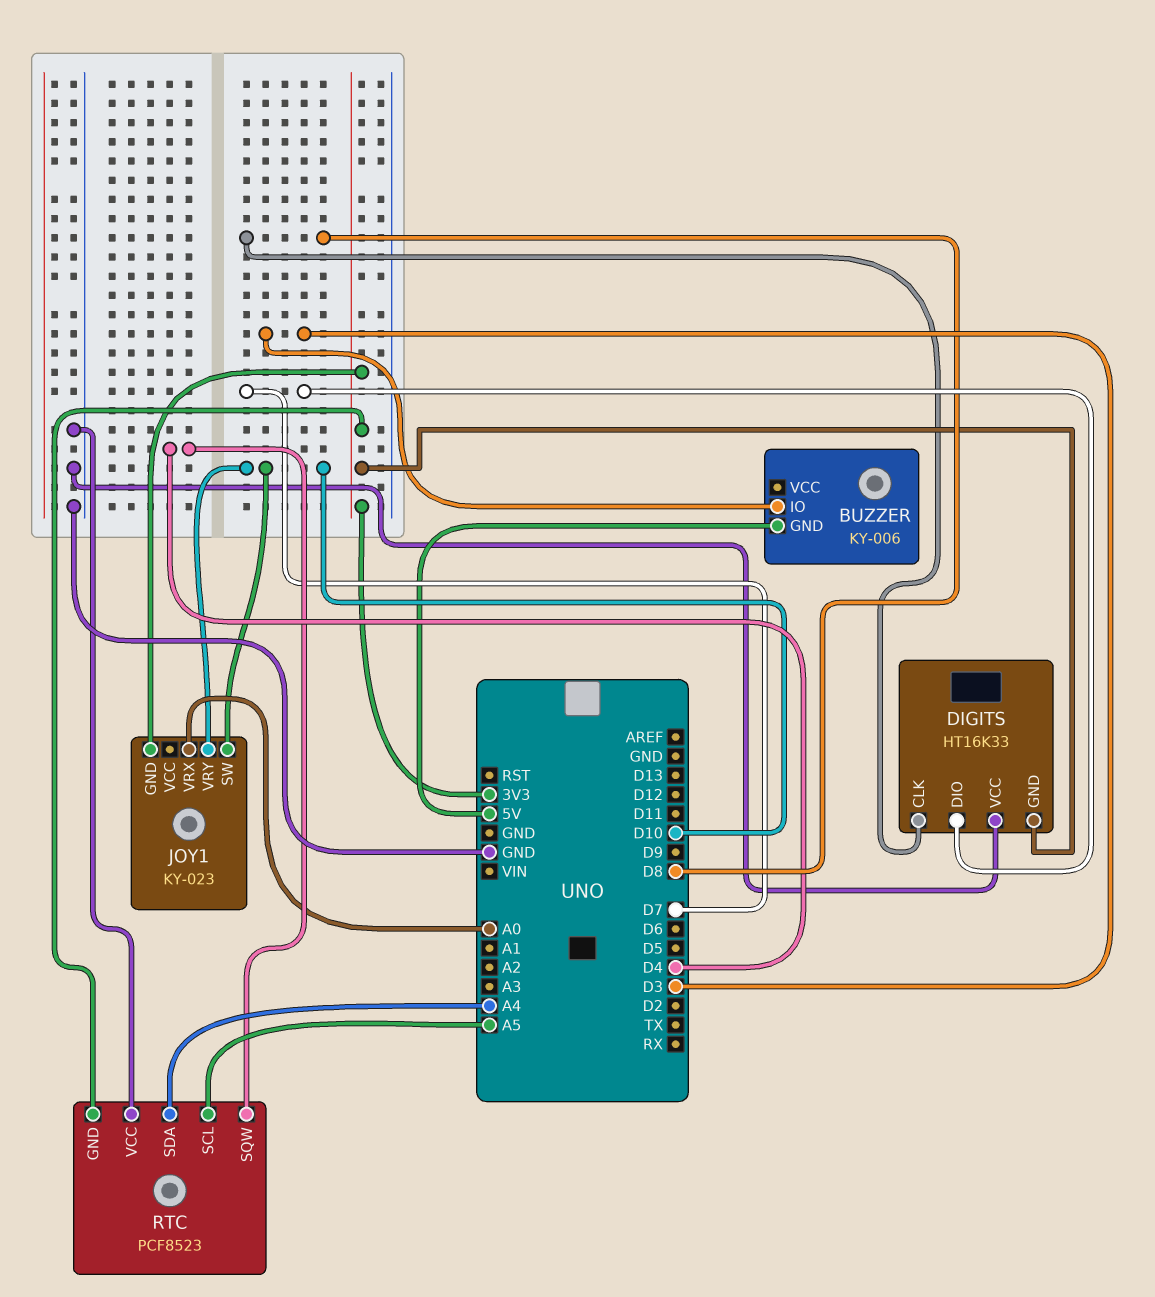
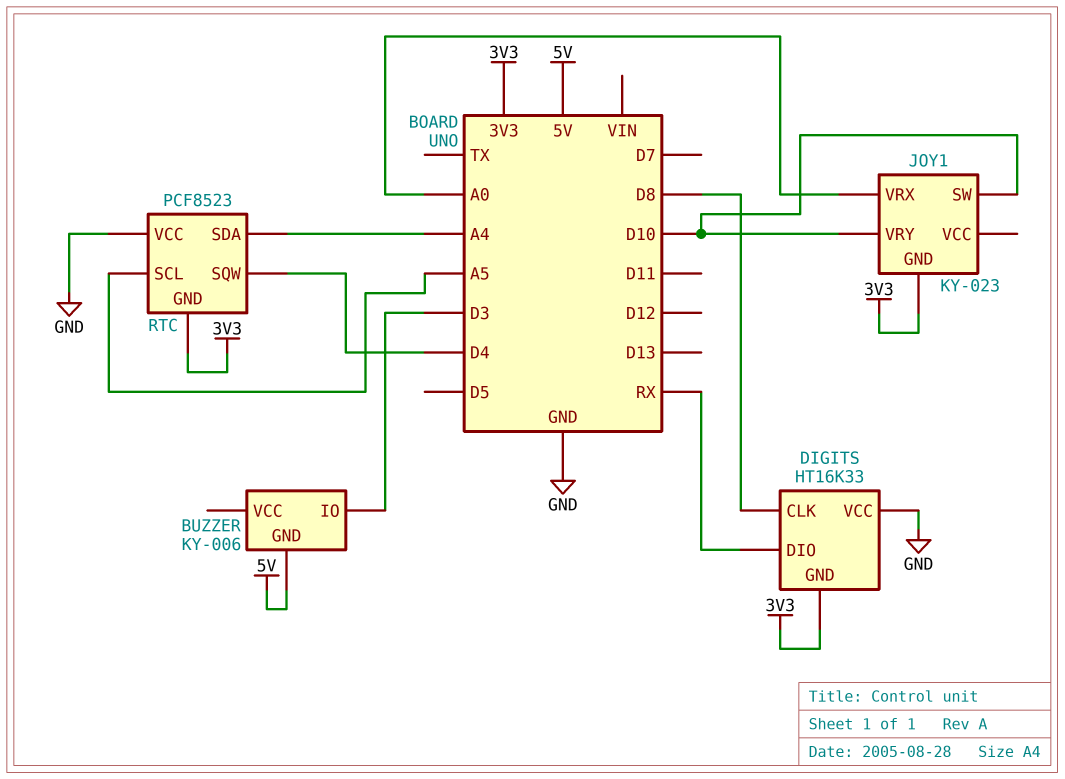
DIGITS pin DIO: D7 -> RX

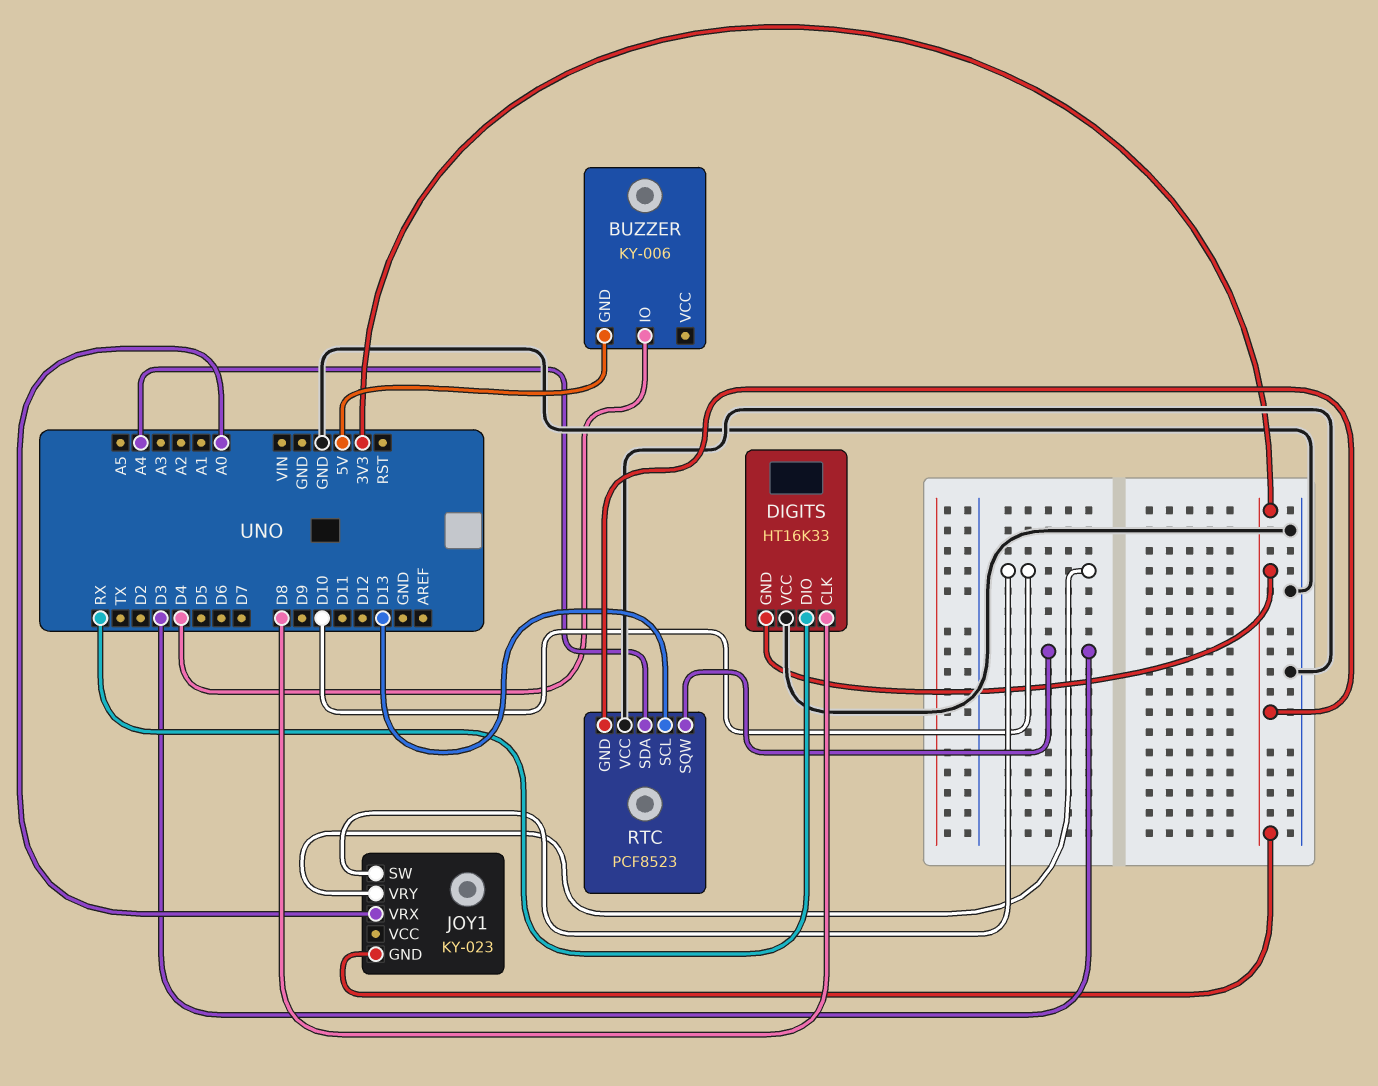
BUZZER pin IO: D3 -> D4
RTC pin SCL: A5 -> D13
RTC pin SQW: D4 -> D3

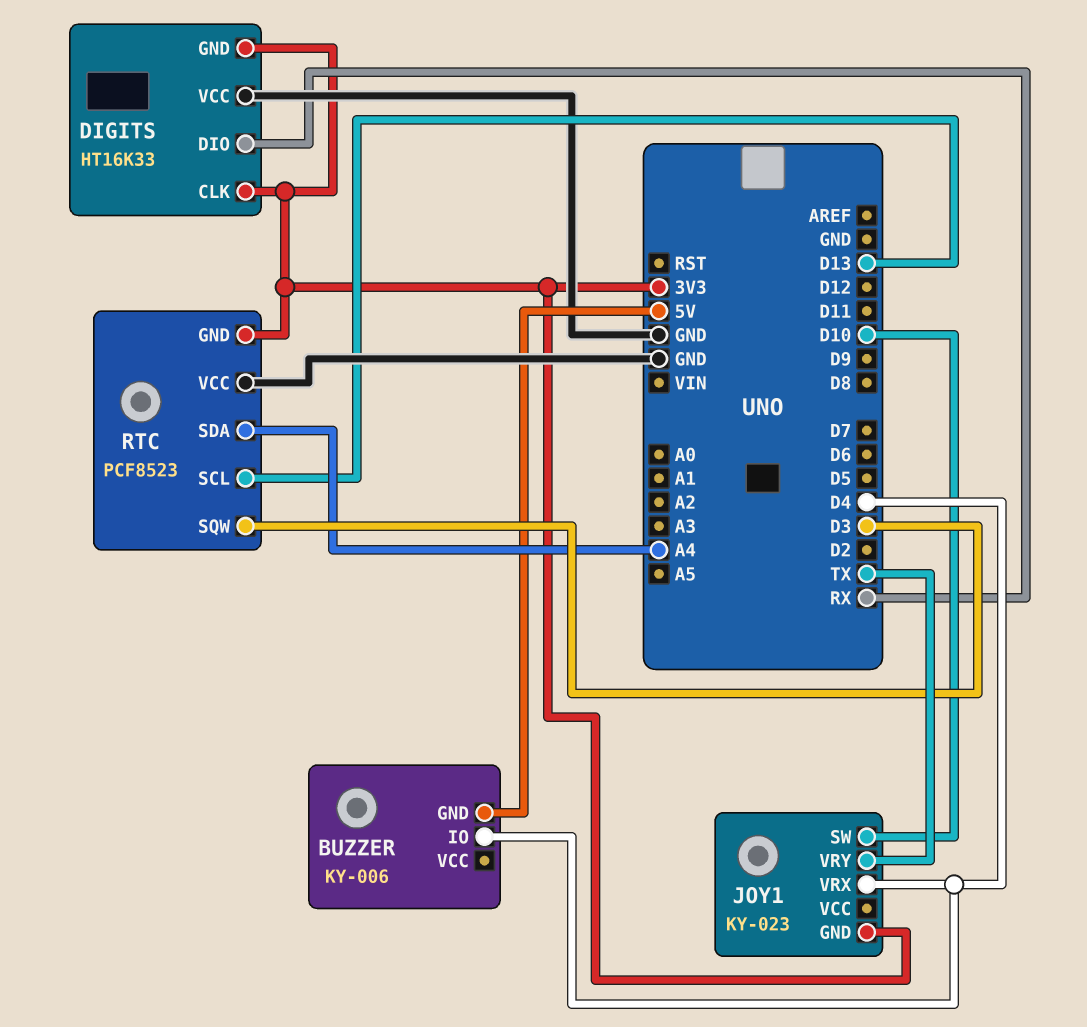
DIGITS pin CLK: D8 -> 3V3
JOY1 pin VRX: A0 -> D4
JOY1 pin VRY: D10 -> TX

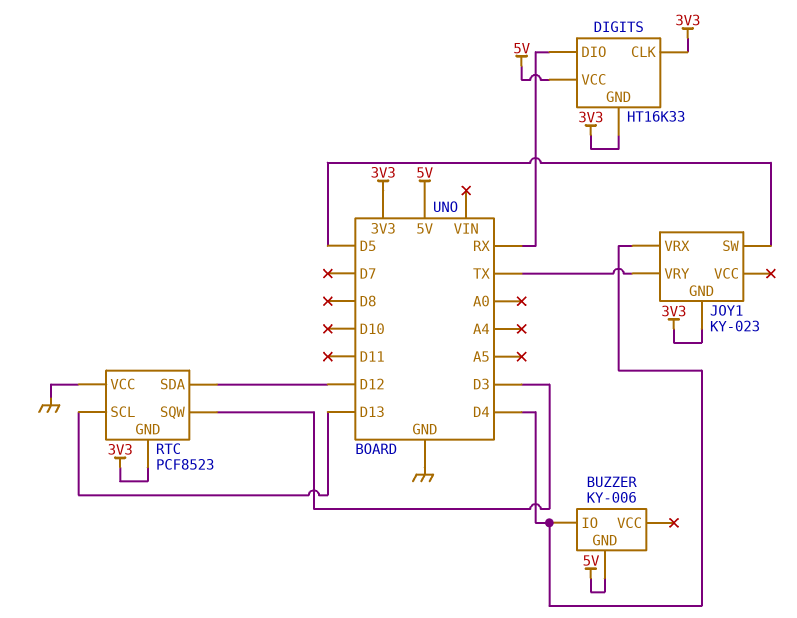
DIGITS pin VCC: GND -> 5V
JOY1 pin SW: D10 -> D5
RTC pin SDA: A4 -> D12

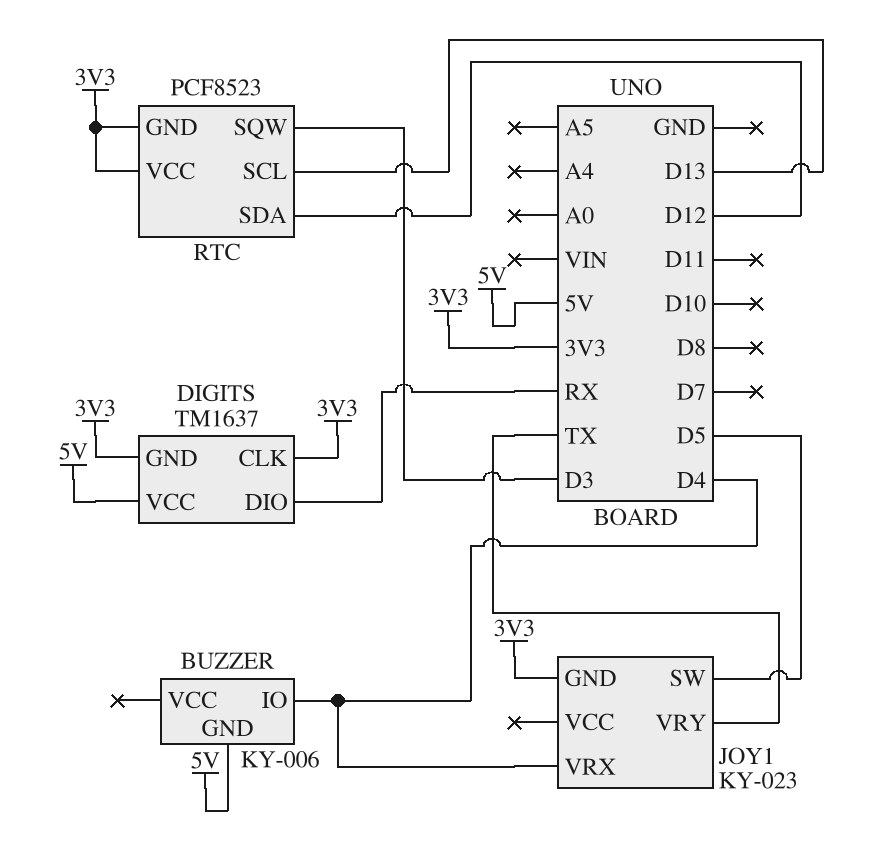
DIGITS: HT16K33 -> TM1637
RTC pin VCC: GND -> 3V3

